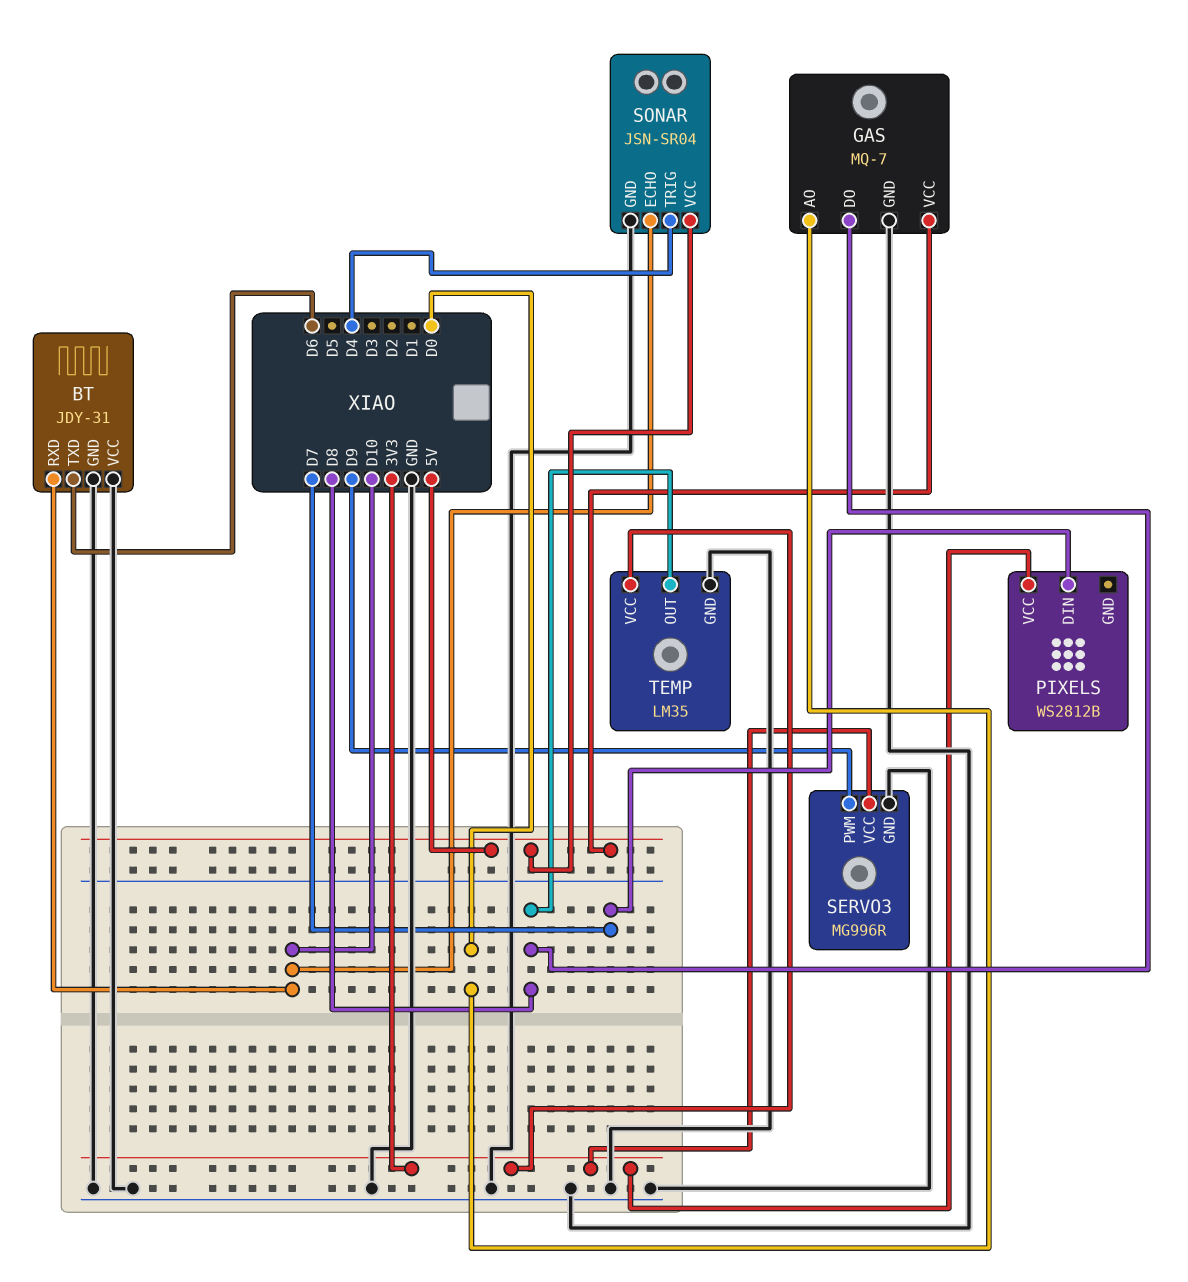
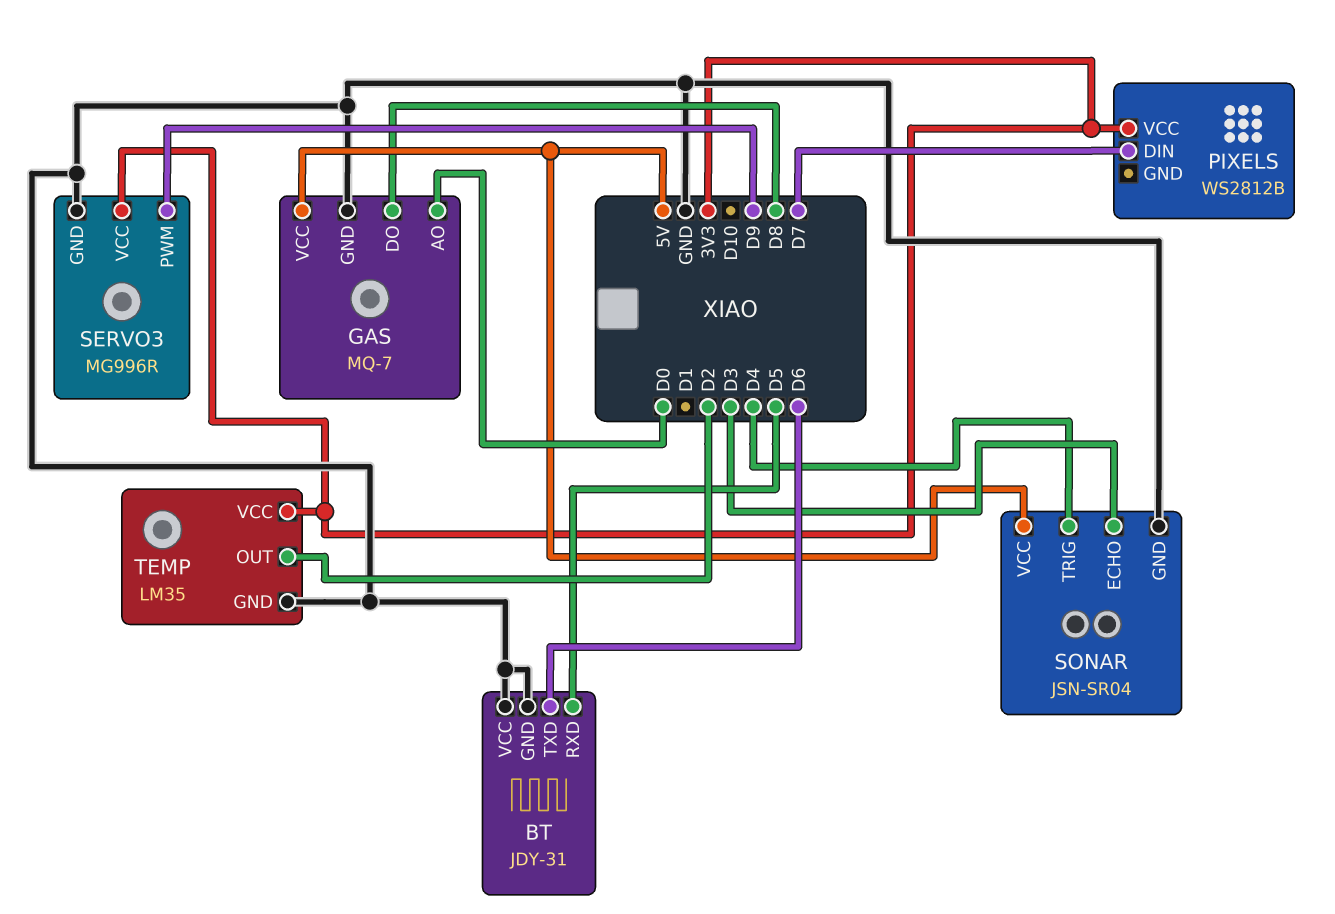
BT pin RXD: D10 -> D5
SONAR pin ECHO: D10 -> D3
TEMP pin OUT: D8 -> D2

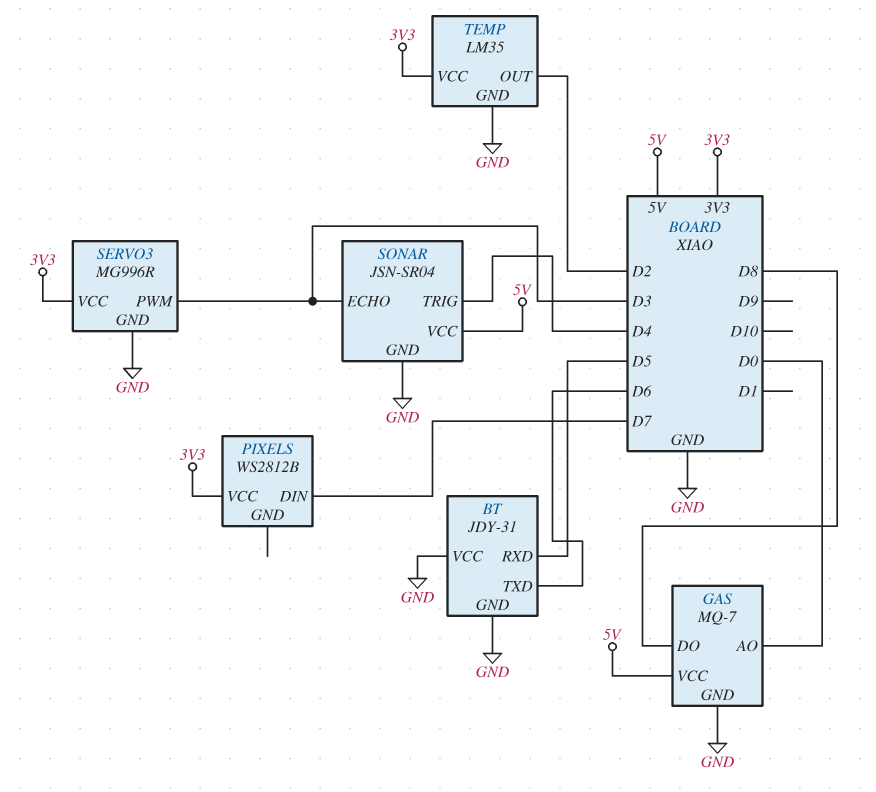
SERVO3 pin PWM: D9 -> D3

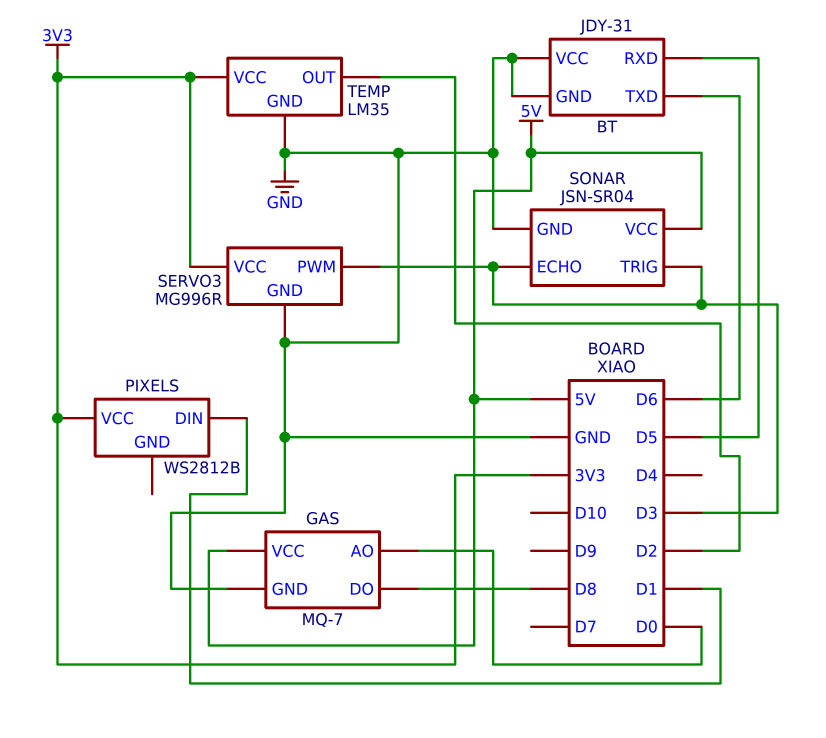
PIXELS pin DIN: D7 -> D1
SONAR pin TRIG: D4 -> D3

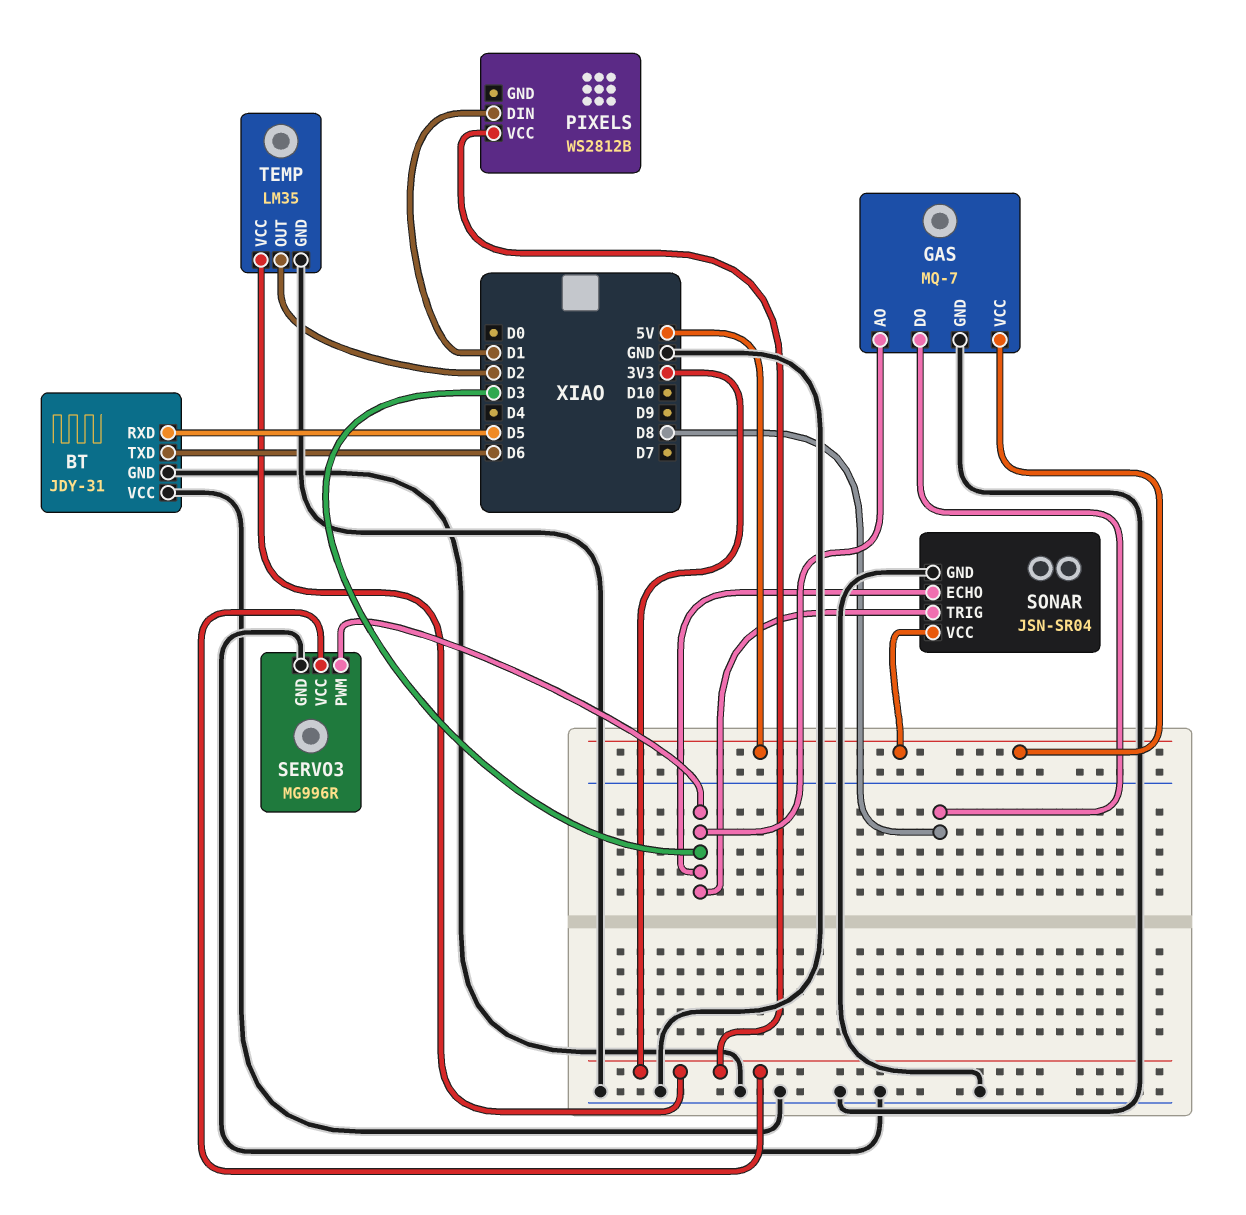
GAS pin AO: D0 -> D3

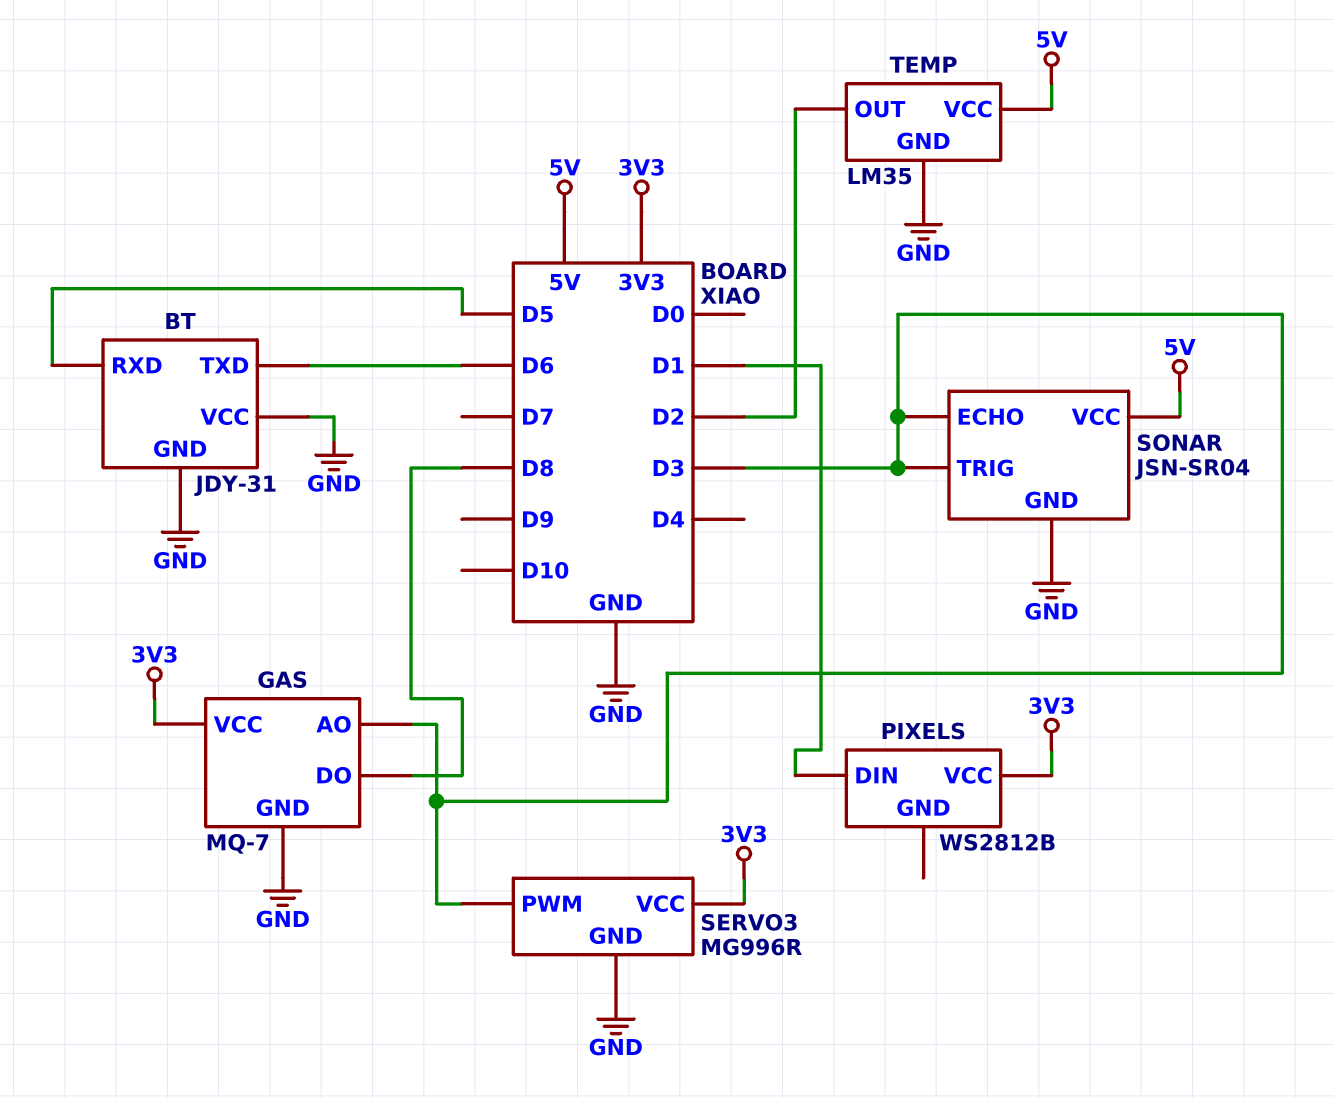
GAS pin VCC: 5V -> 3V3
TEMP pin VCC: 3V3 -> 5V

